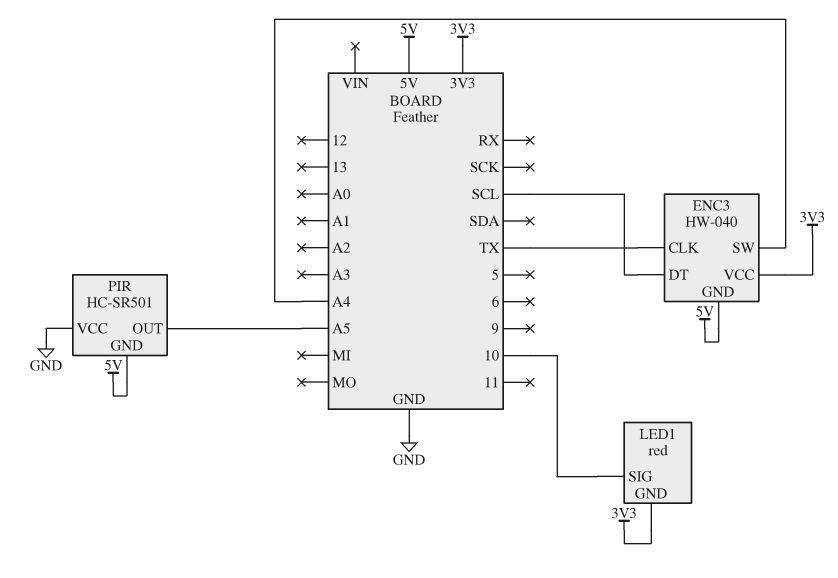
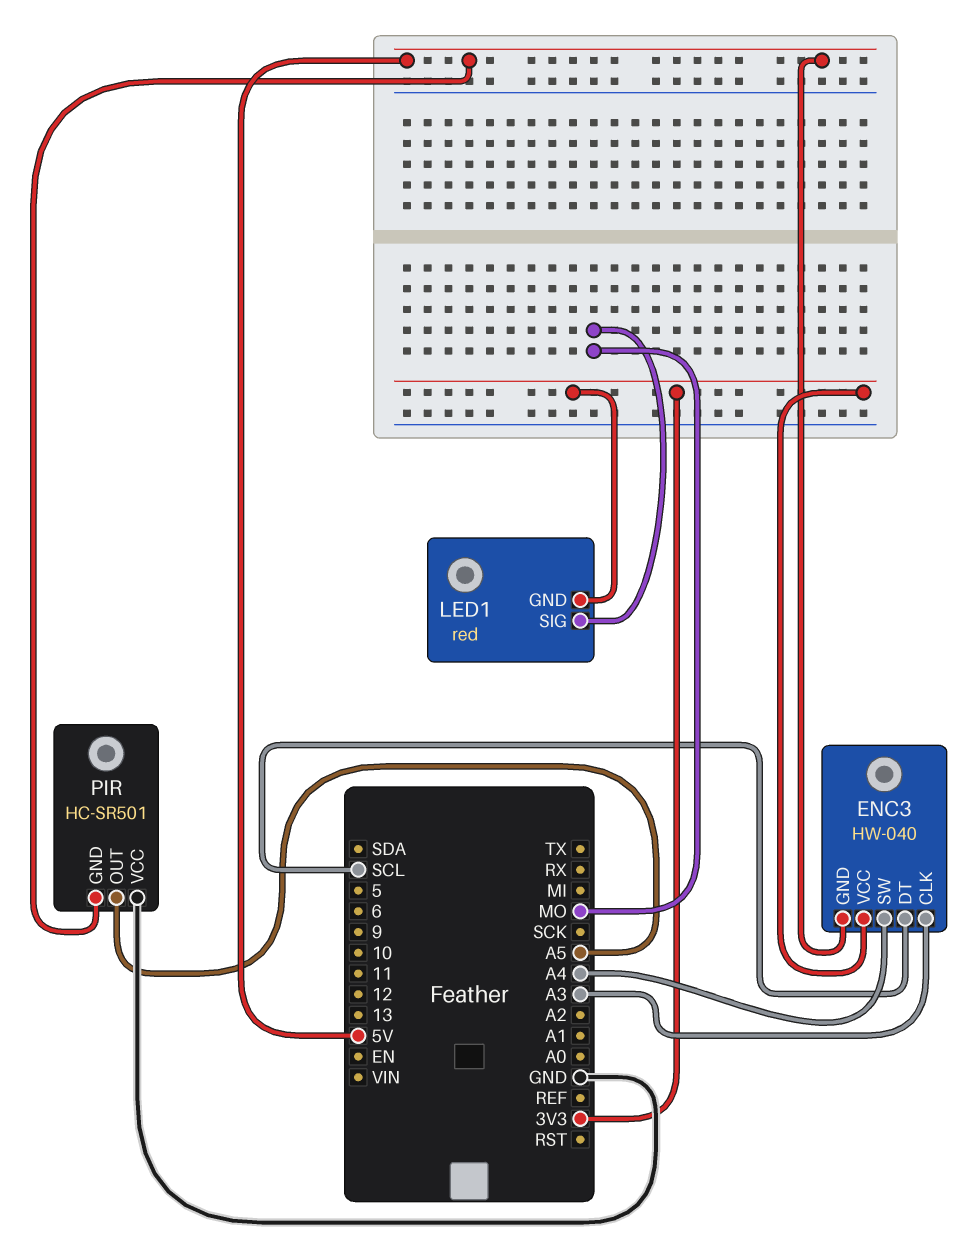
ENC3 pin CLK: TX -> A3
LED1 pin SIG: 10 -> MO

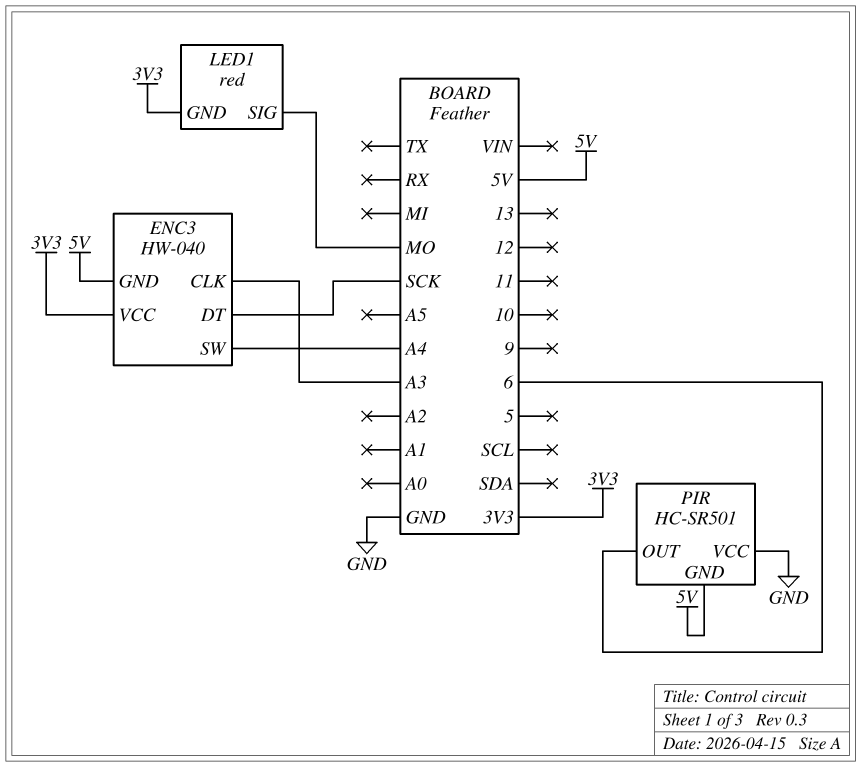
ENC3 pin DT: SCL -> SCK
PIR pin OUT: A5 -> 6

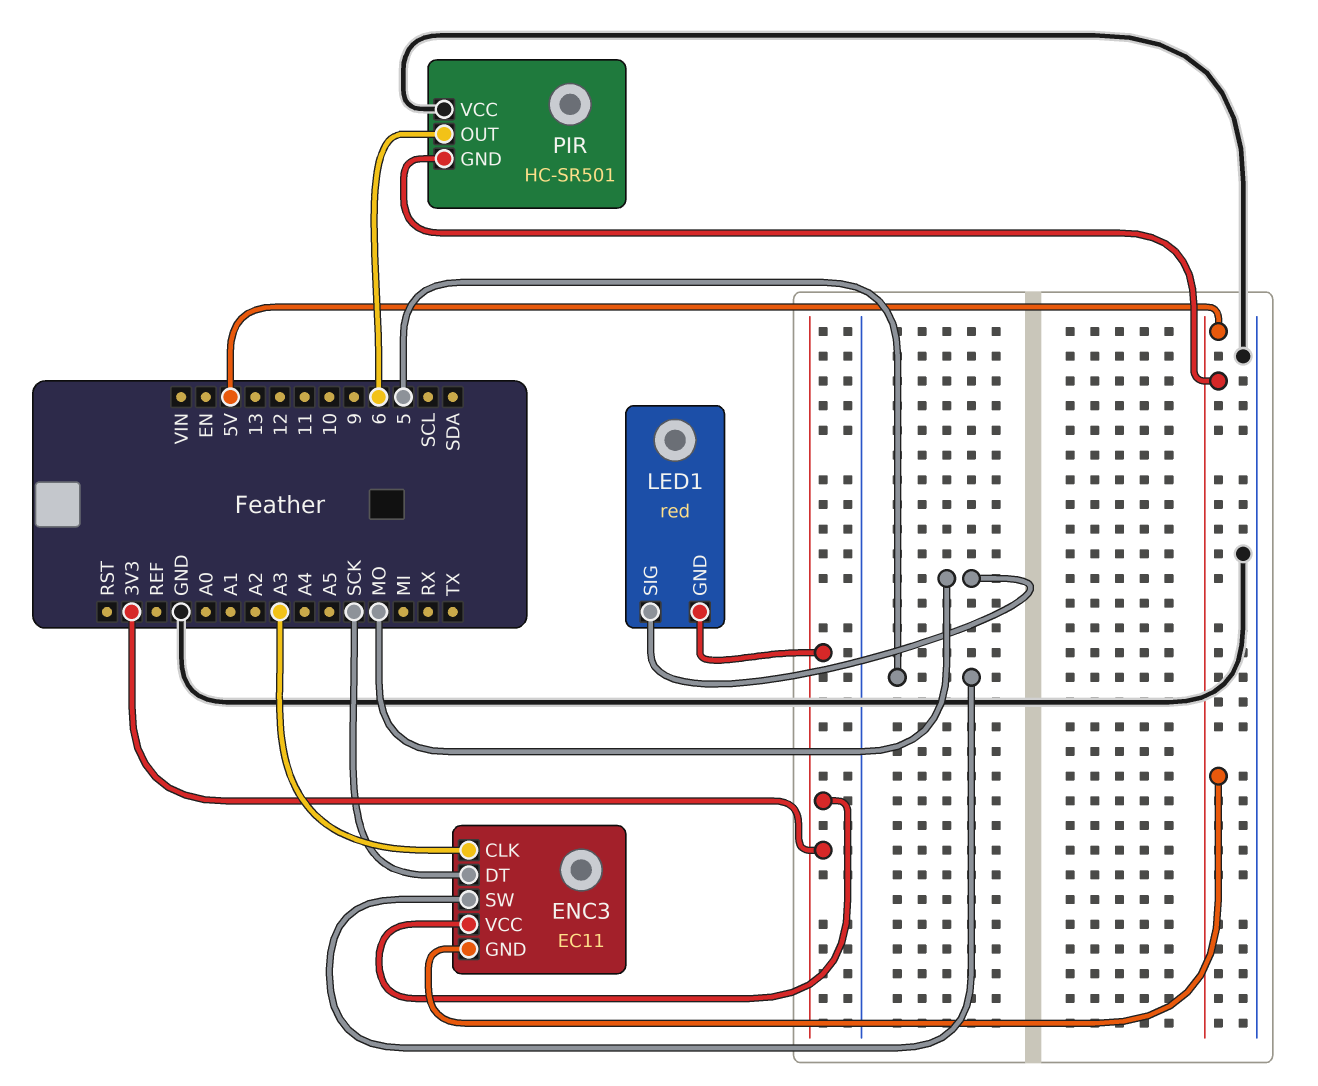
ENC3: HW-040 -> EC11
ENC3 pin SW: A4 -> 5

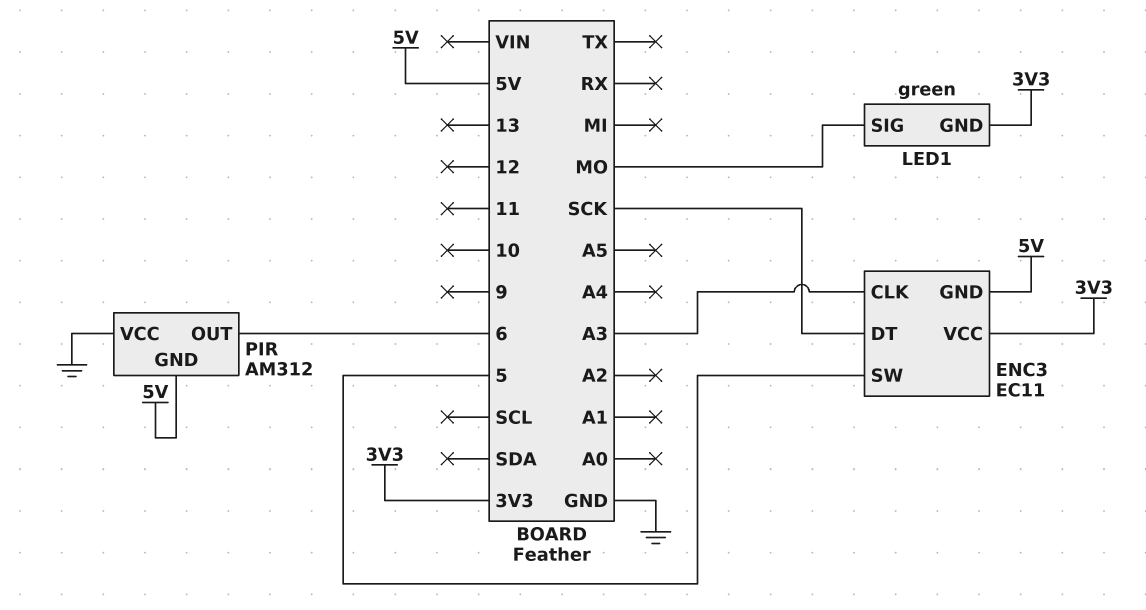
LED1: red -> green
PIR: HC-SR501 -> AM312

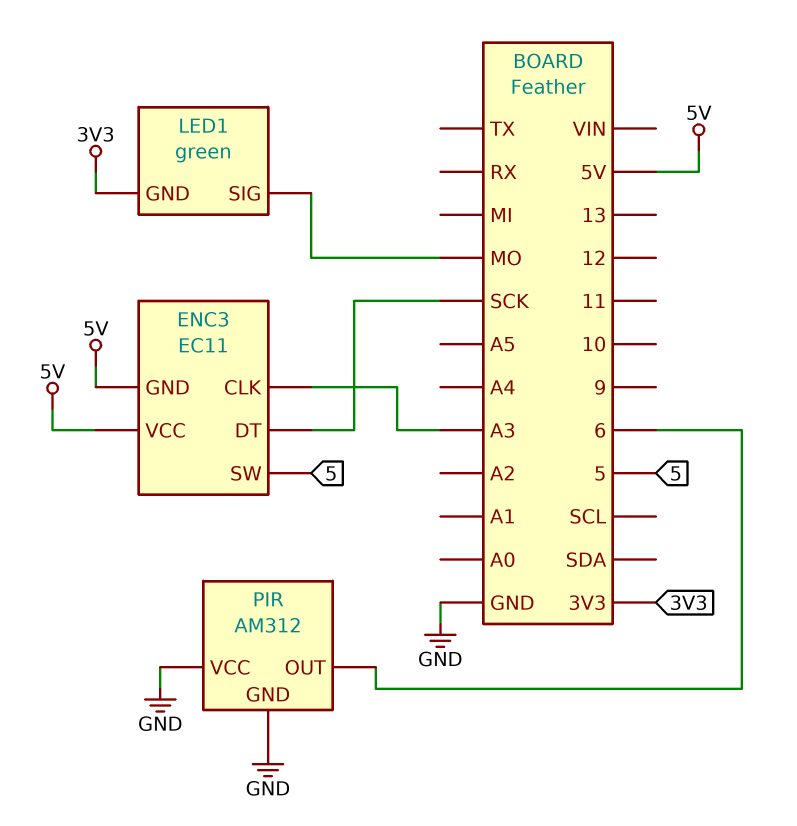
ENC3 pin VCC: 3V3 -> 5V
PIR pin GND: 5V -> GND

